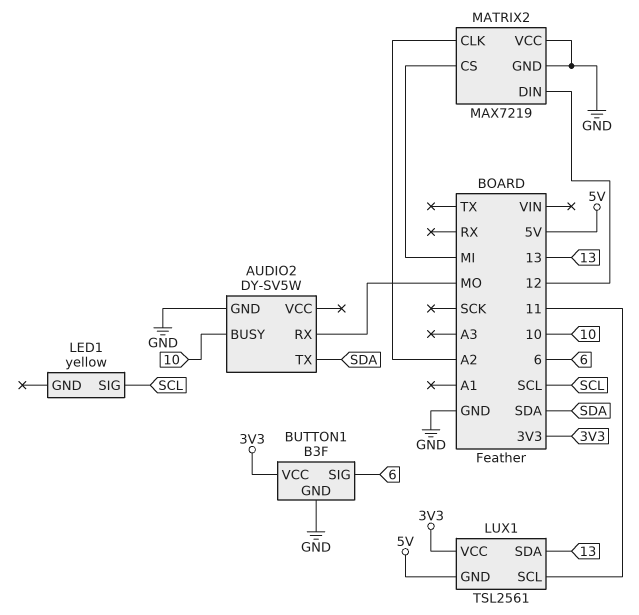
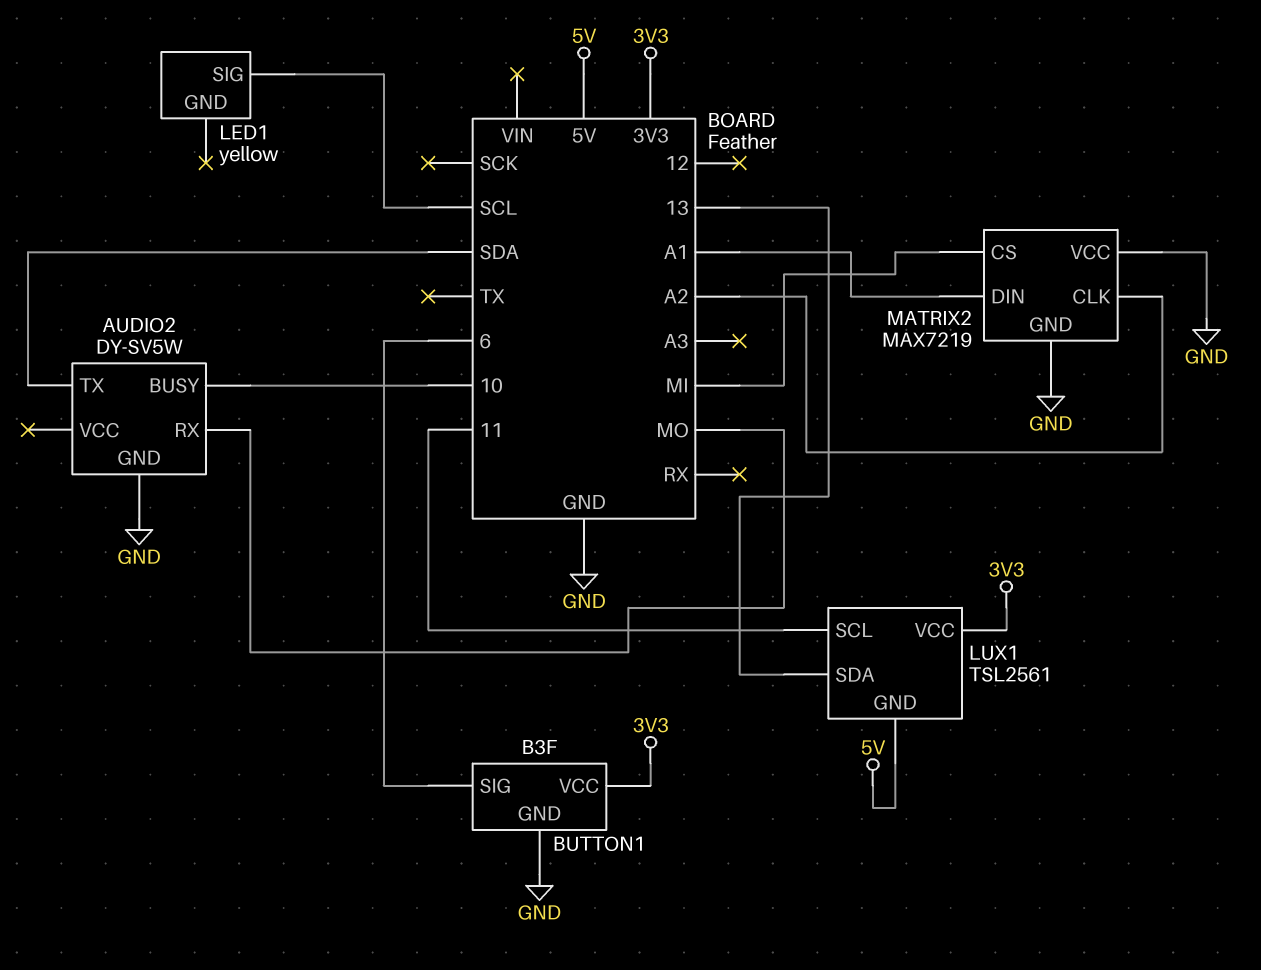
MATRIX2 pin DIN: 12 -> A1

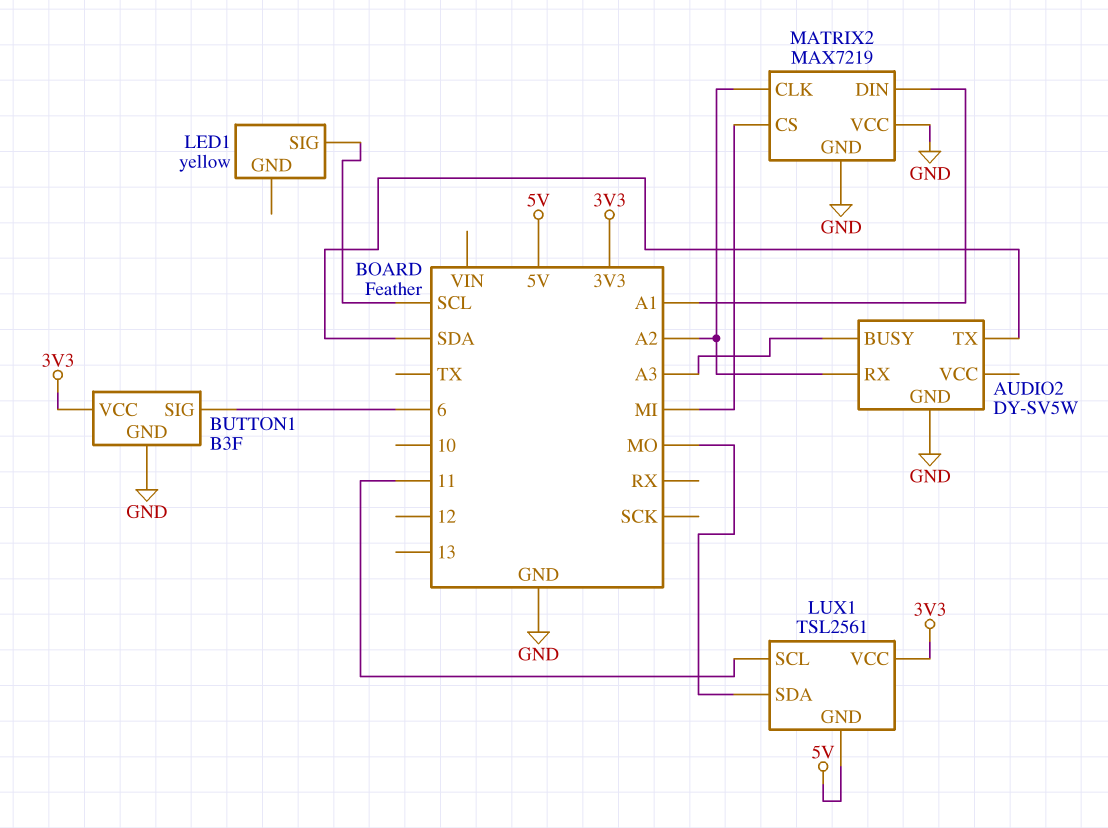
AUDIO2 pin BUSY: 10 -> A3
AUDIO2 pin RX: MO -> A2
LUX1 pin SDA: 13 -> MO

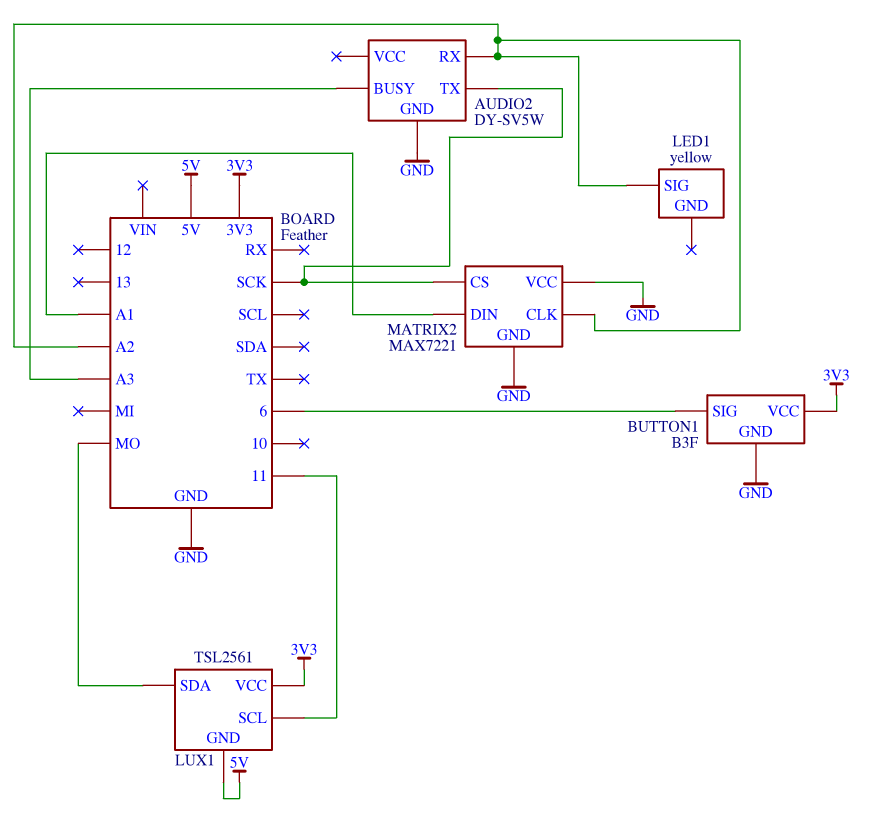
AUDIO2 pin TX: SDA -> SCK
LED1 pin SIG: SCL -> A2
MATRIX2: MAX7219 -> MAX7221
MATRIX2 pin CS: MI -> SCK

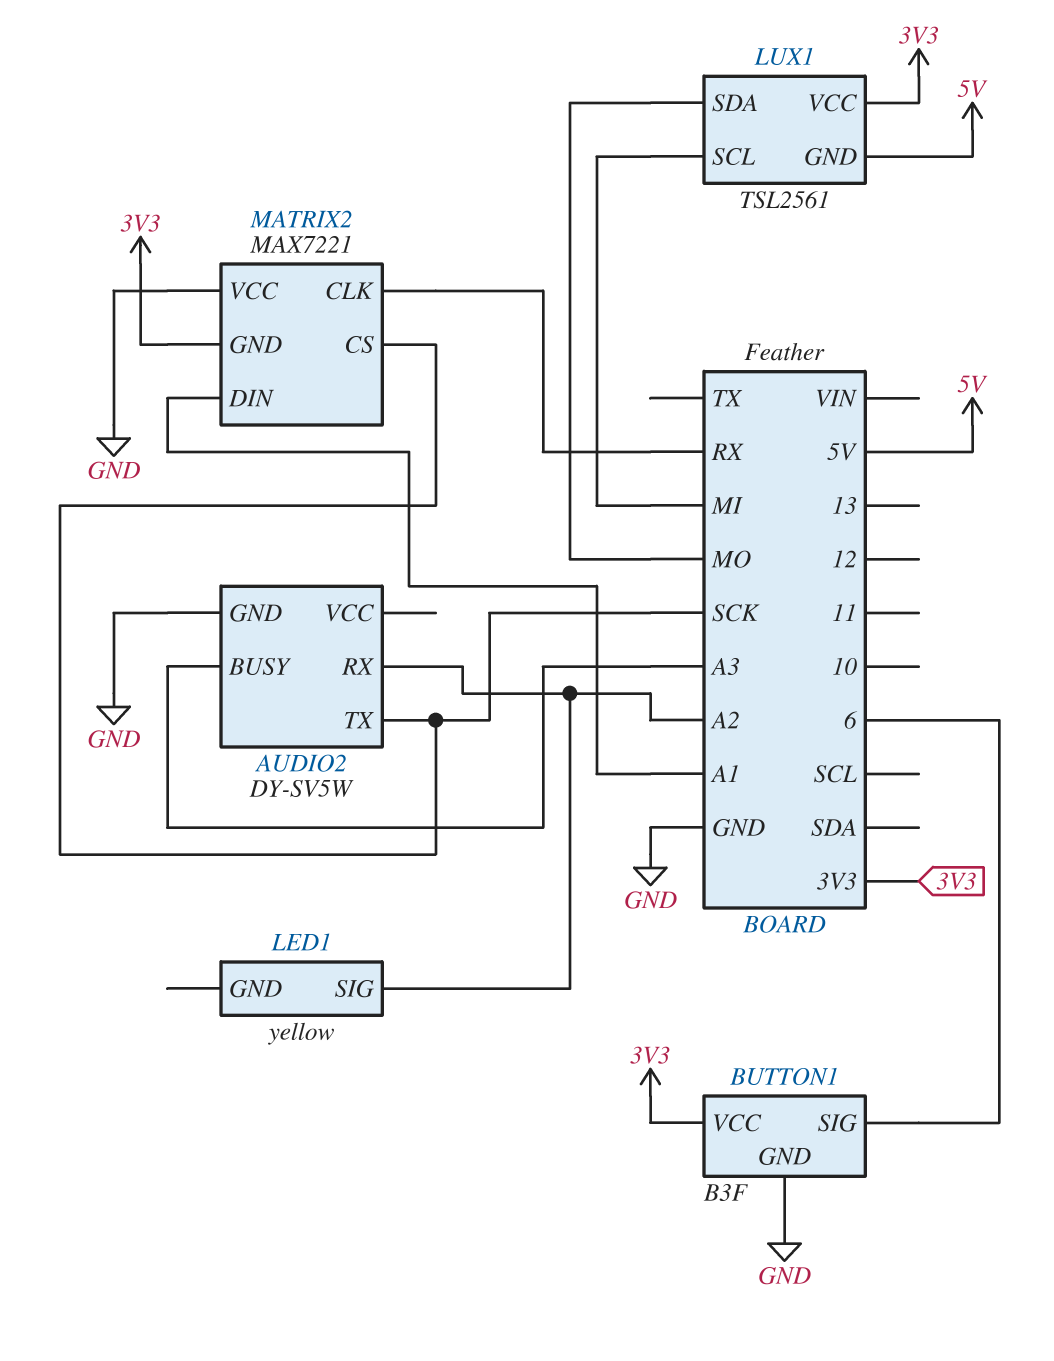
LUX1 pin SCL: 11 -> MI
MATRIX2 pin CLK: A2 -> RX
MATRIX2 pin GND: GND -> 3V3

